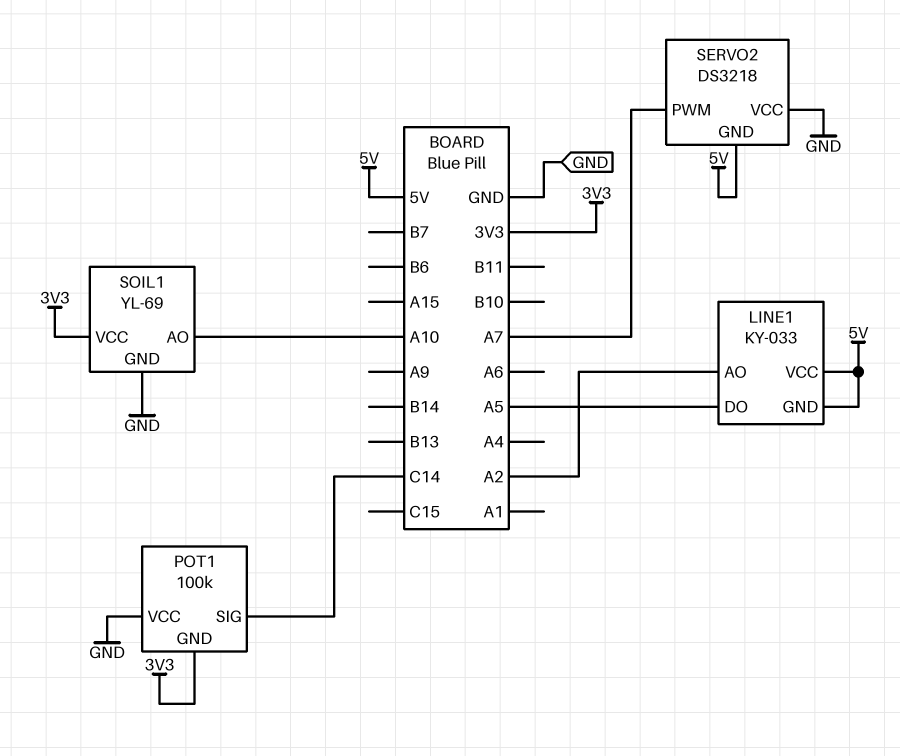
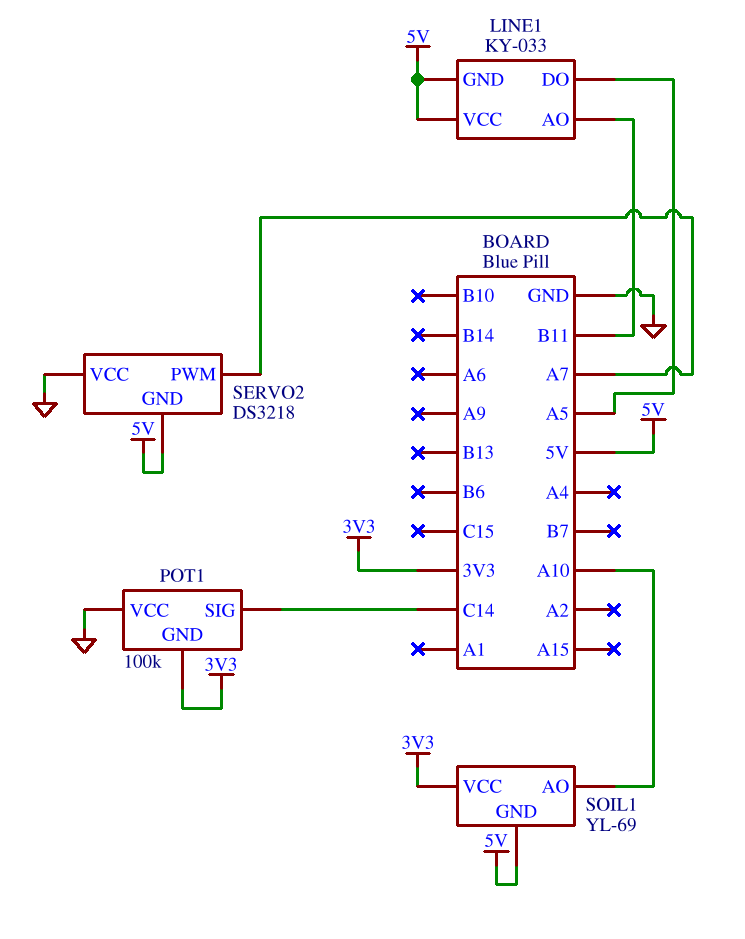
LINE1 pin AO: A2 -> B11
SOIL1 pin GND: GND -> 5V

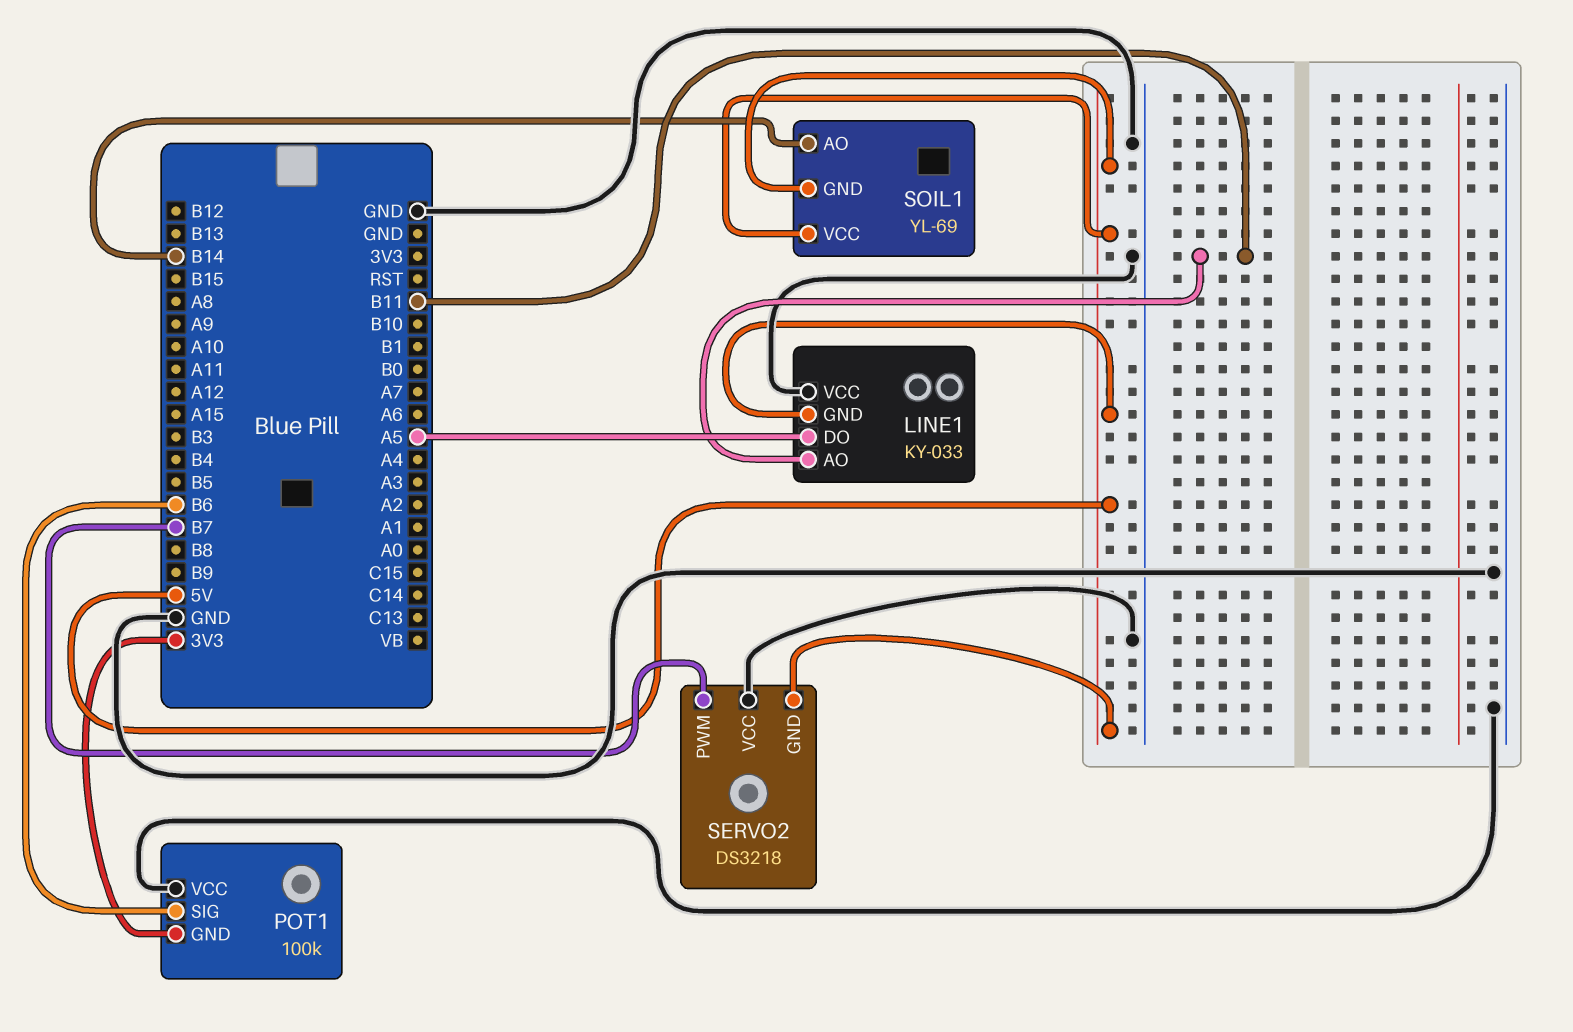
LINE1 pin VCC: 5V -> GND
POT1 pin SIG: C14 -> B6
SERVO2 pin PWM: A7 -> B7
SOIL1 pin AO: A10 -> B14
SOIL1 pin VCC: 3V3 -> 5V

